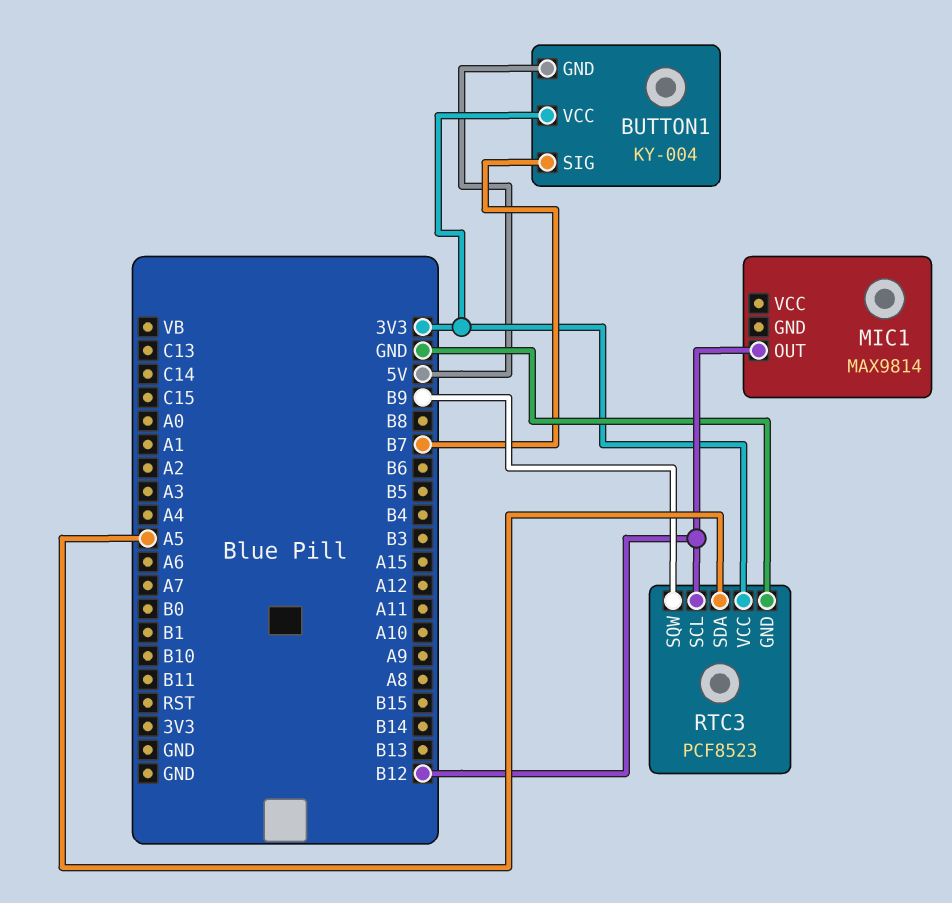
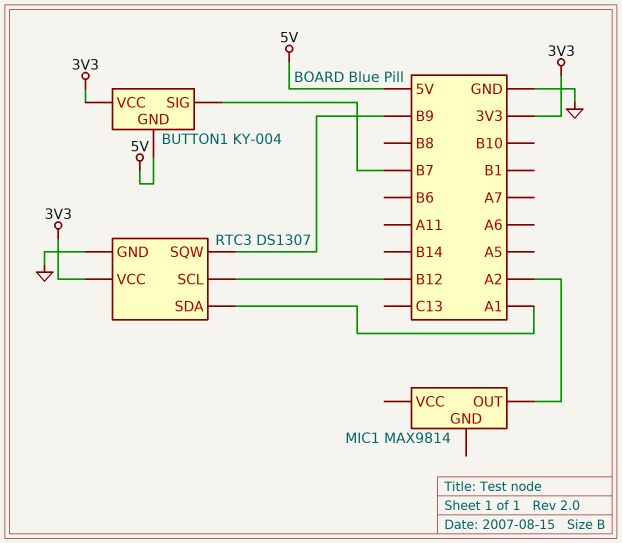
MIC1 pin OUT: B12 -> A2
RTC3: PCF8523 -> DS1307
RTC3 pin SDA: A5 -> A1

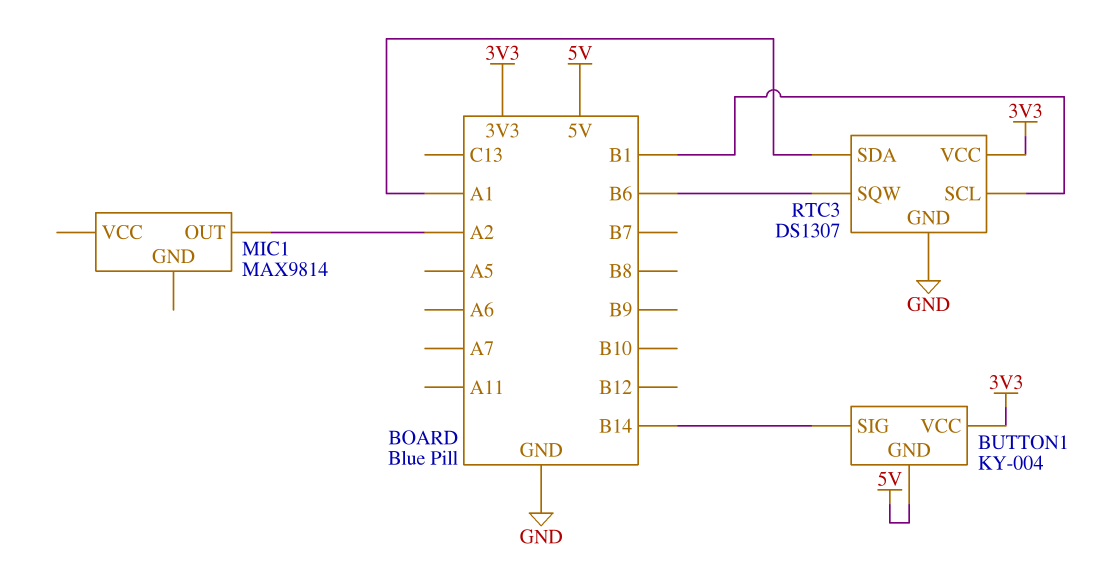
BUTTON1 pin SIG: B7 -> B14
RTC3 pin SCL: B12 -> B1
RTC3 pin SQW: B9 -> B6

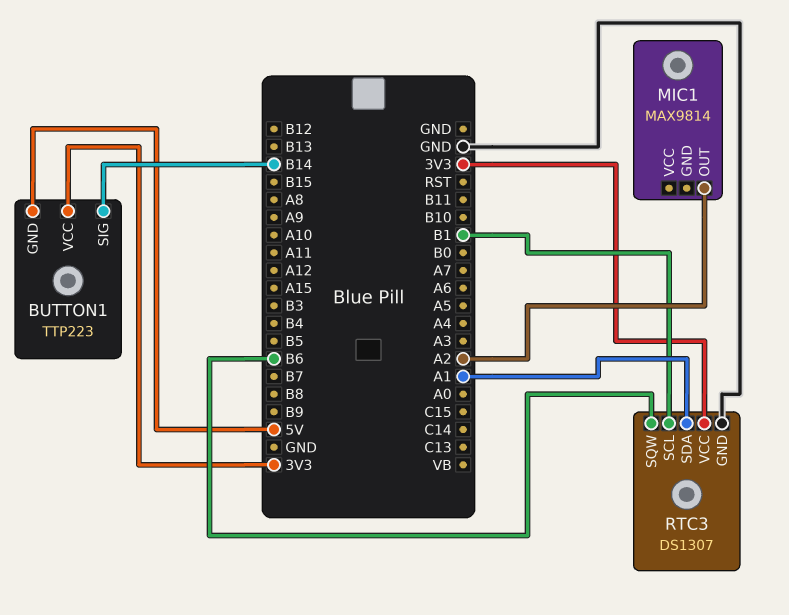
BUTTON1: KY-004 -> TTP223

